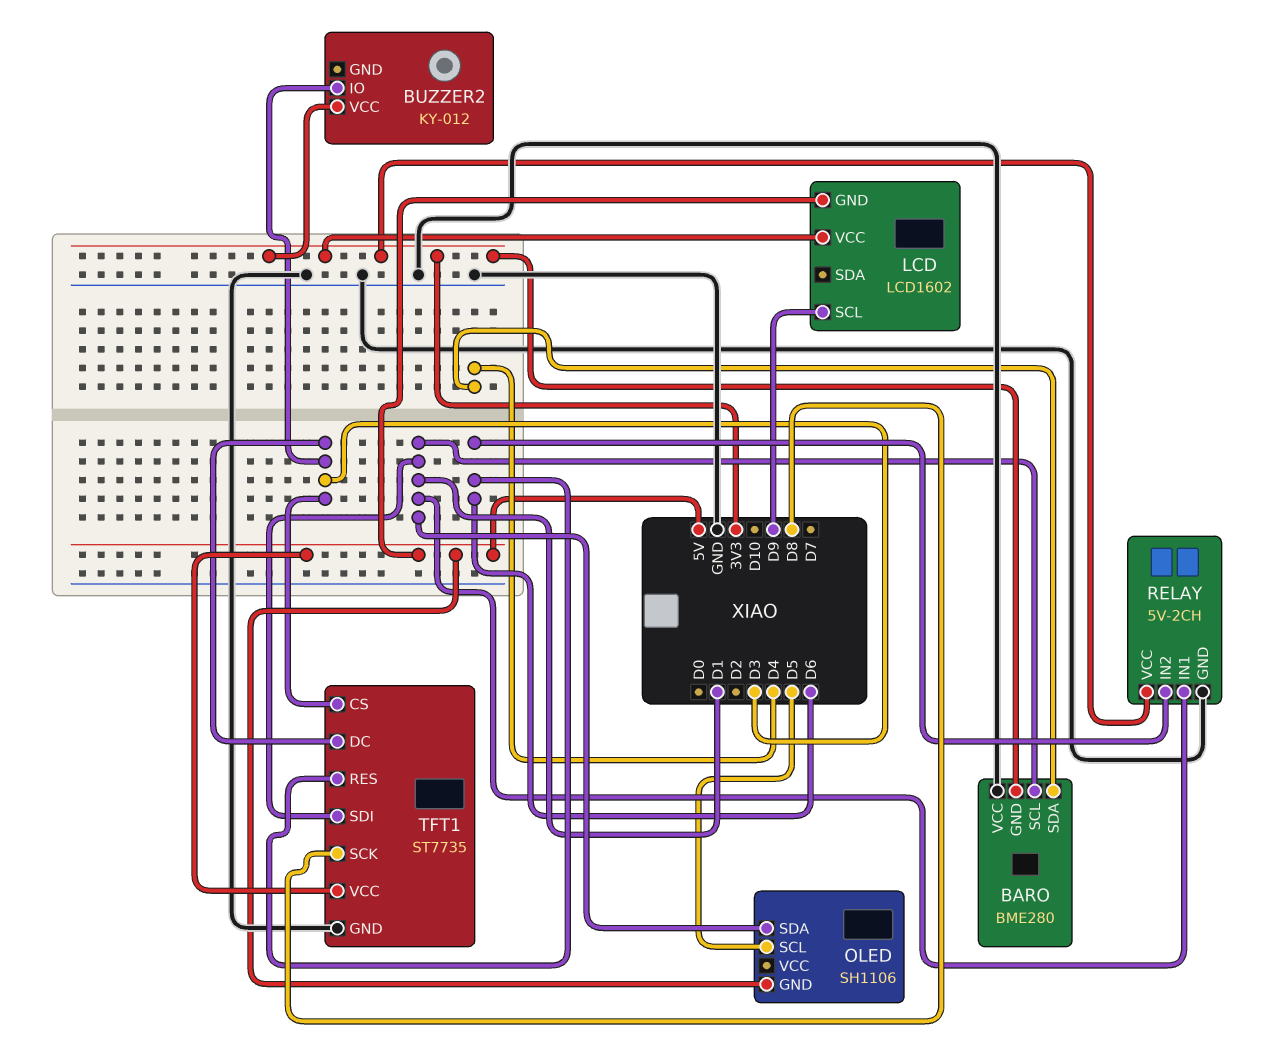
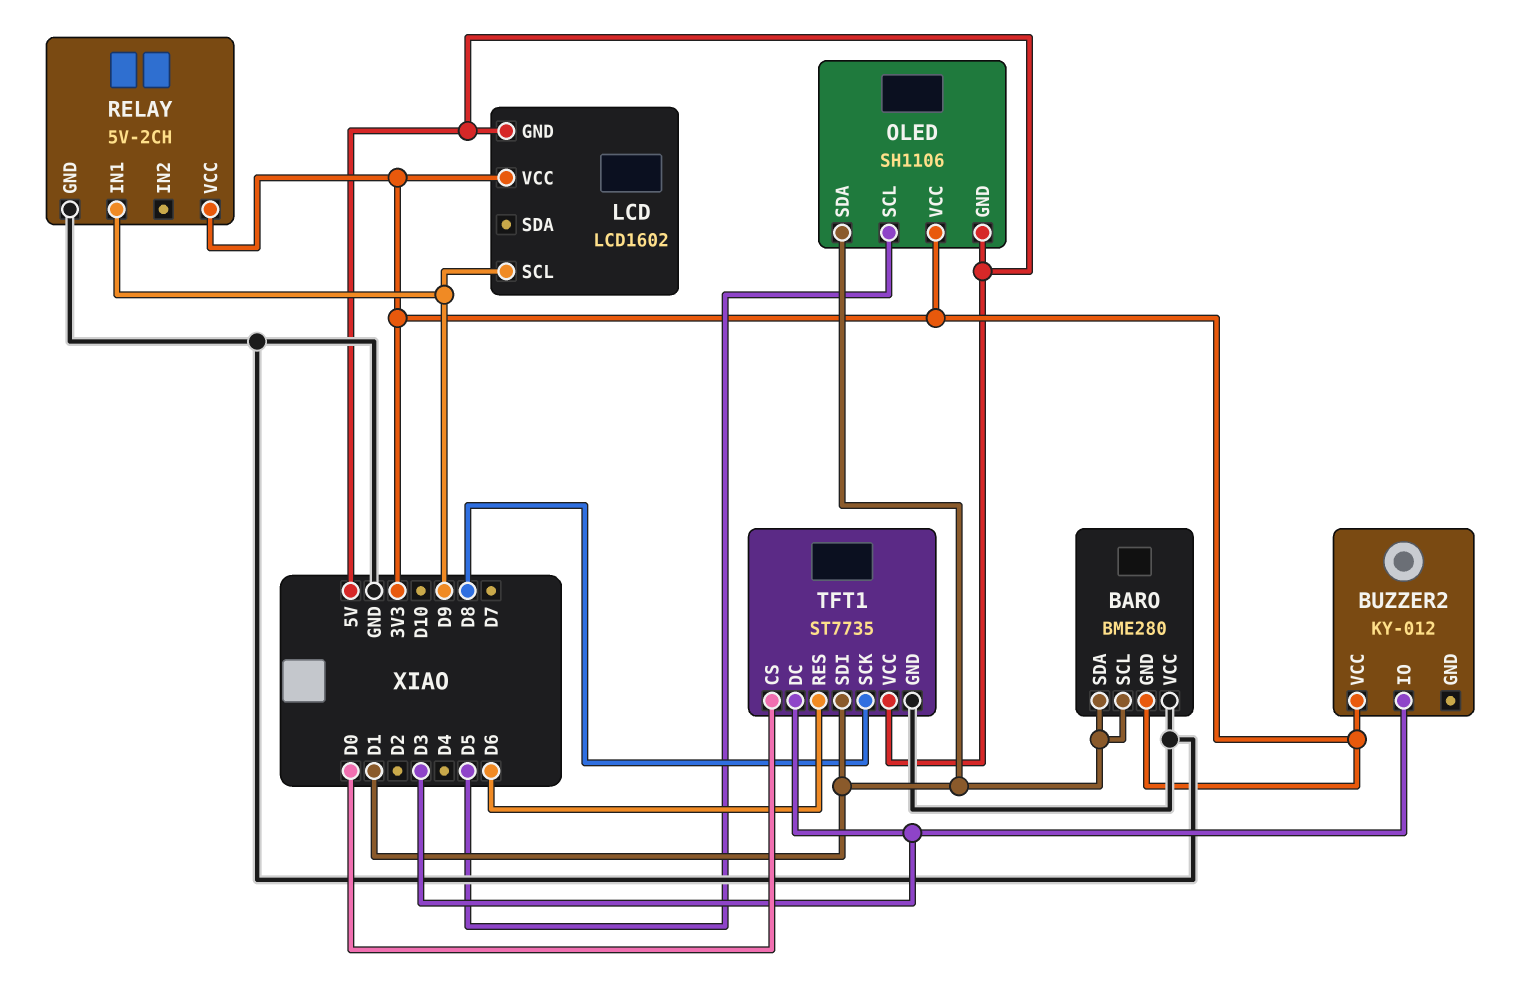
BARO pin SDA: D4 -> D1
OLED pin VCC: none -> 3V3
RELAY pin IN1: D1 -> D9
RELAY pin IN2: D6 -> none
TFT1 pin CS: D3 -> D0

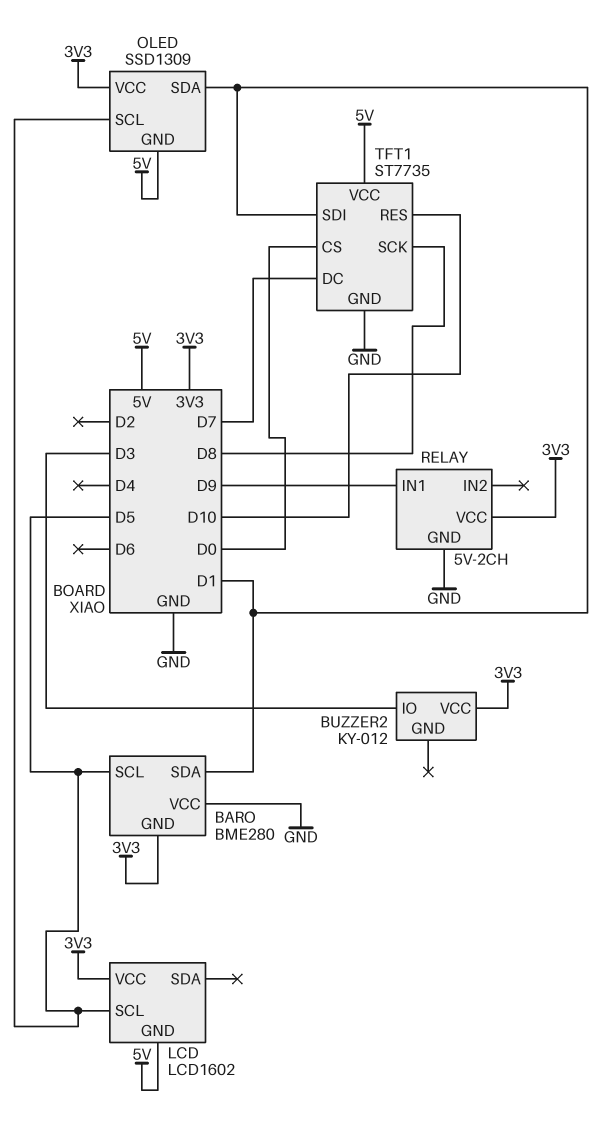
BARO pin SCL: D1 -> D5
LCD pin SCL: D9 -> D5
OLED: SH1106 -> SSD1309
TFT1 pin DC: D3 -> D7
TFT1 pin RES: D6 -> D10

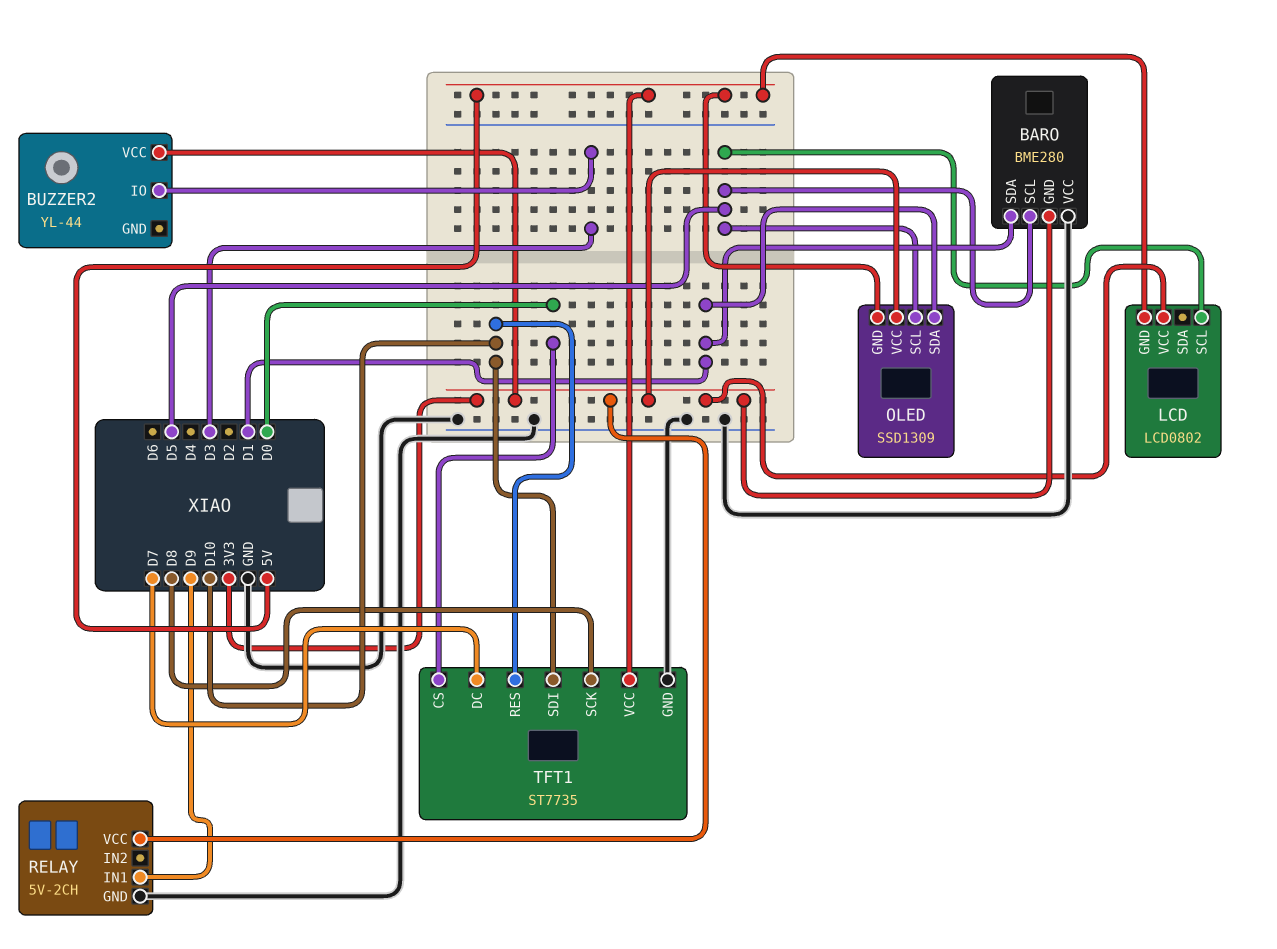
BUZZER2: KY-012 -> YL-44
LCD: LCD1602 -> LCD0802
TFT1 pin SDI: D1 -> D10

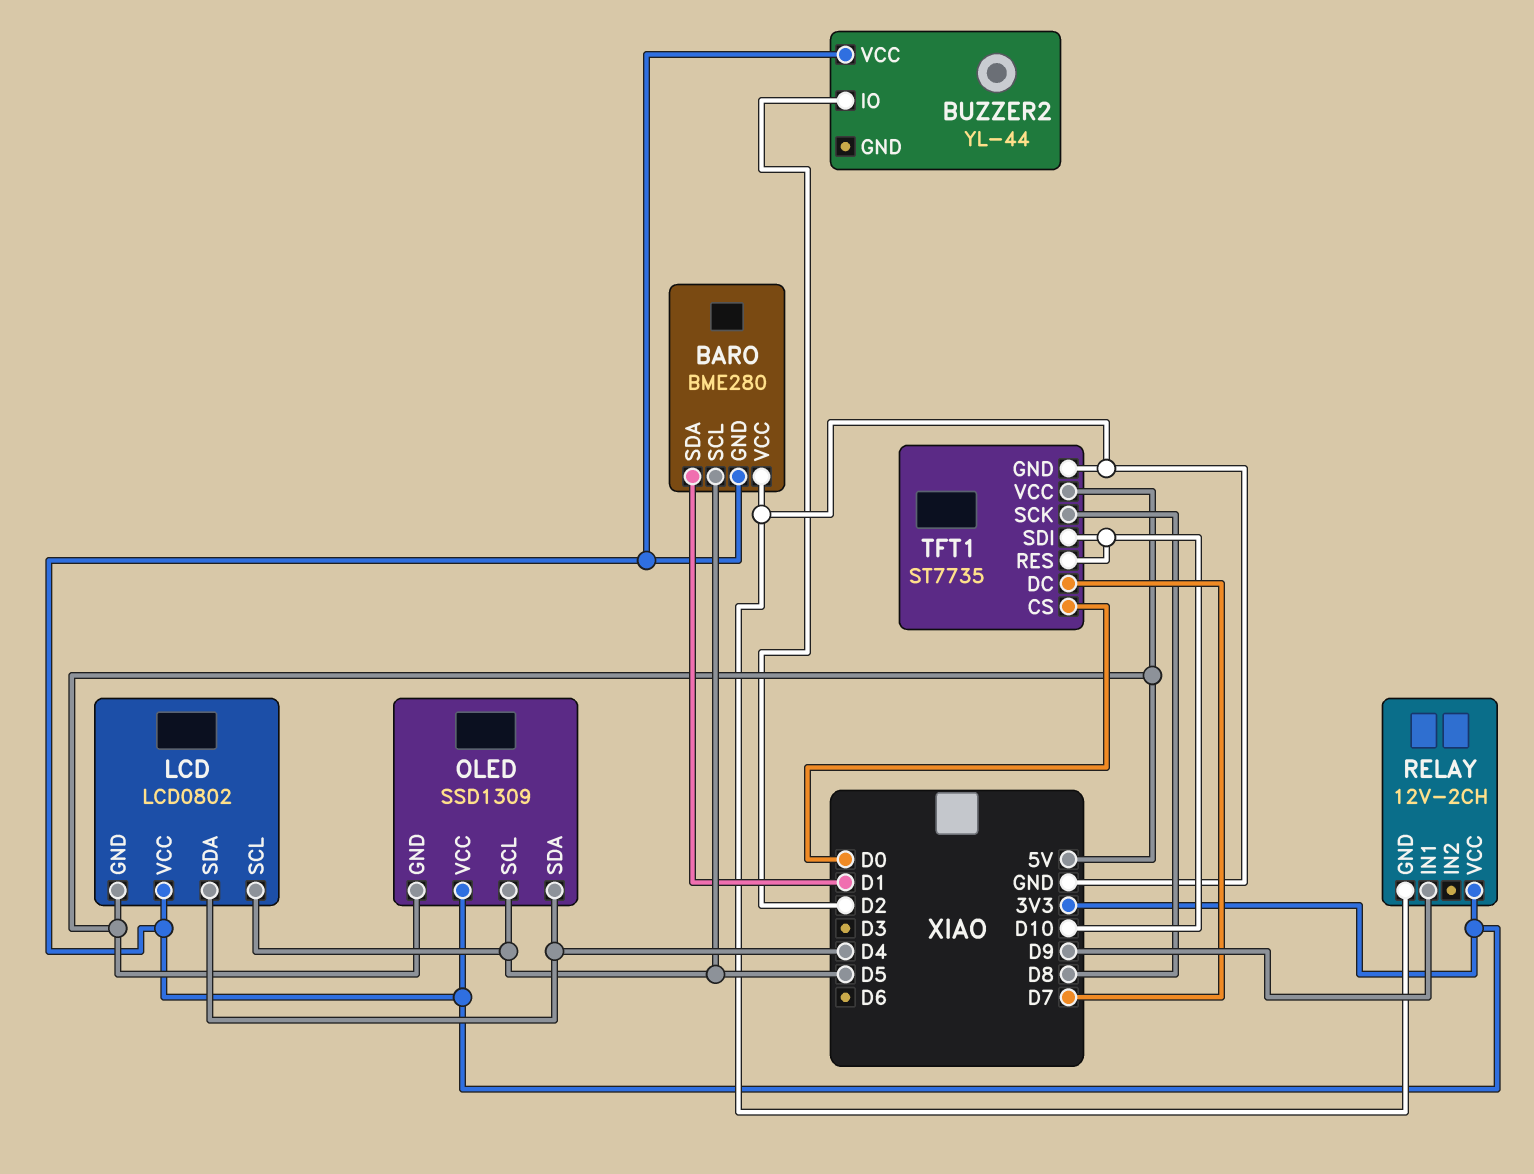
BUZZER2 pin IO: D3 -> D2
LCD pin SDA: none -> D4
OLED pin SDA: D1 -> D4
RELAY: 5V-2CH -> 12V-2CH

